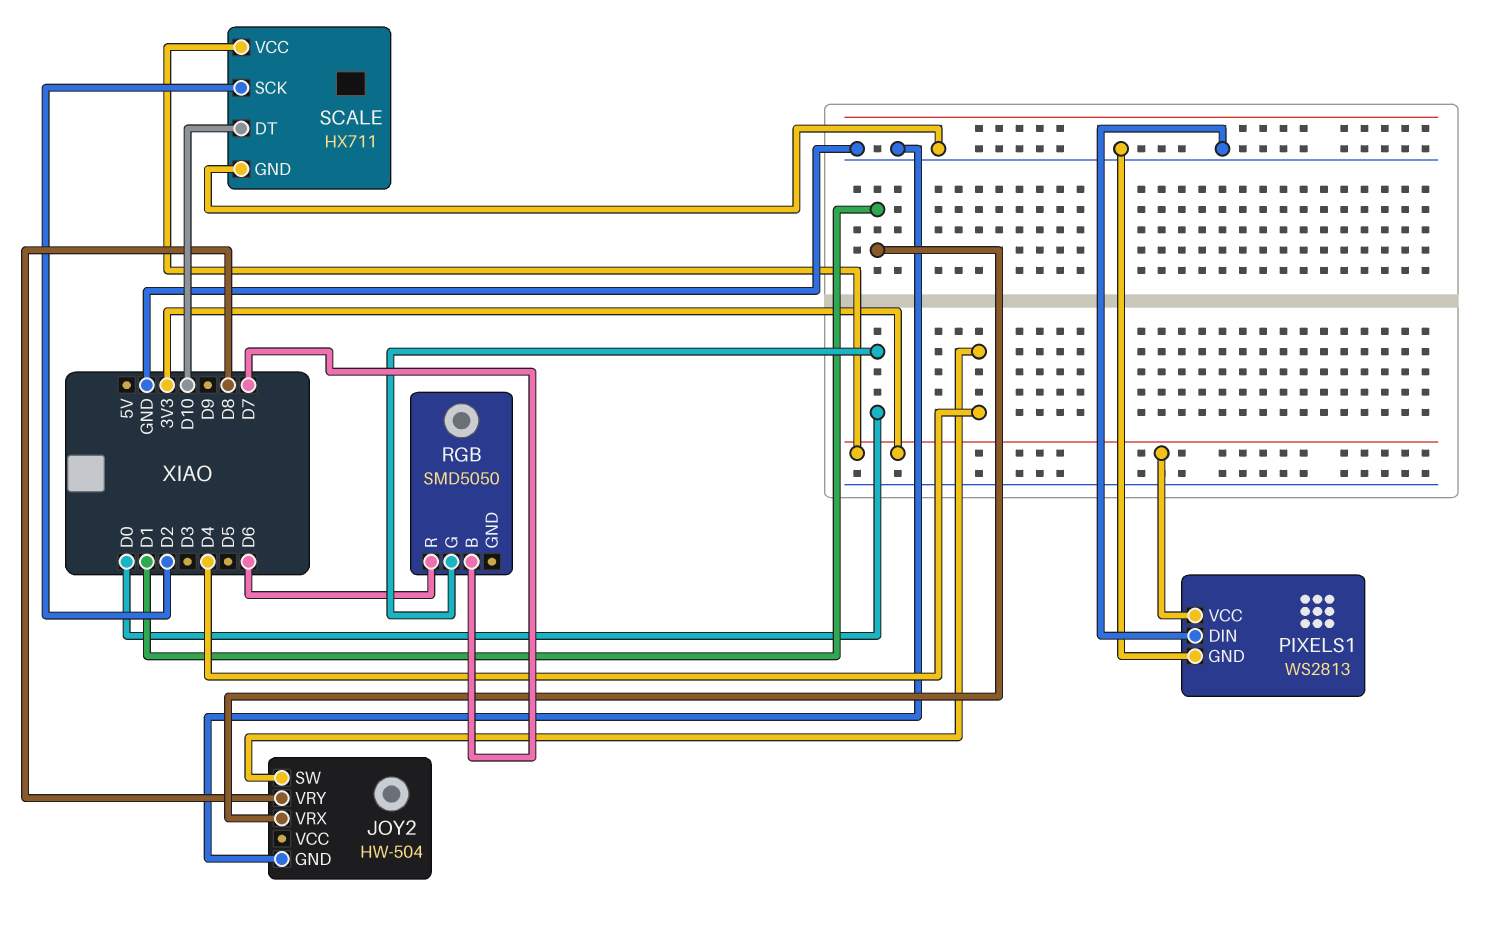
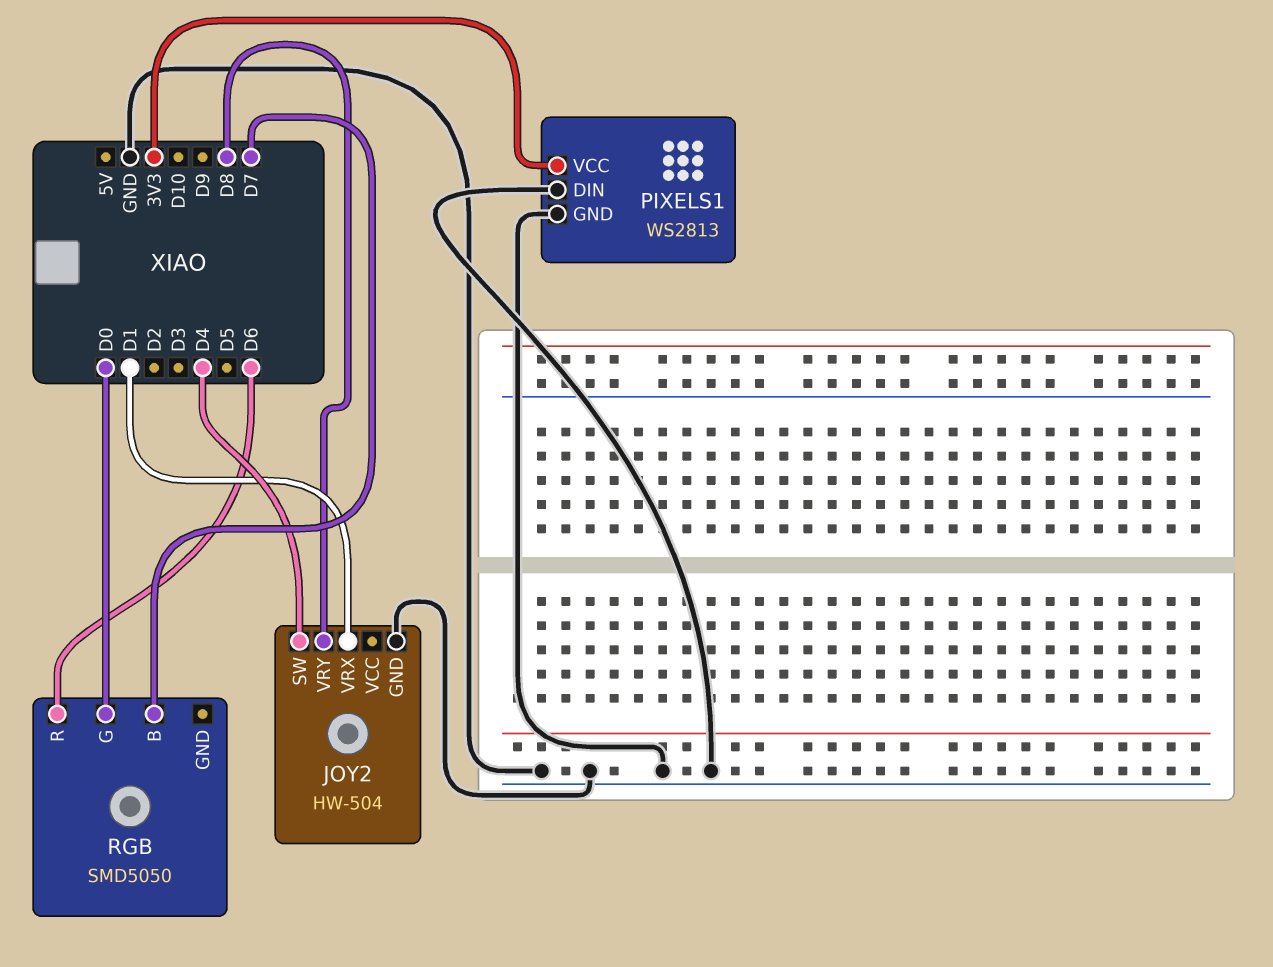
SCALE: HX711 -> none
SCALE pin DT: D10 -> none
SCALE pin GND: GND -> none
SCALE pin SCK: D2 -> none
SCALE pin VCC: 3V3 -> none

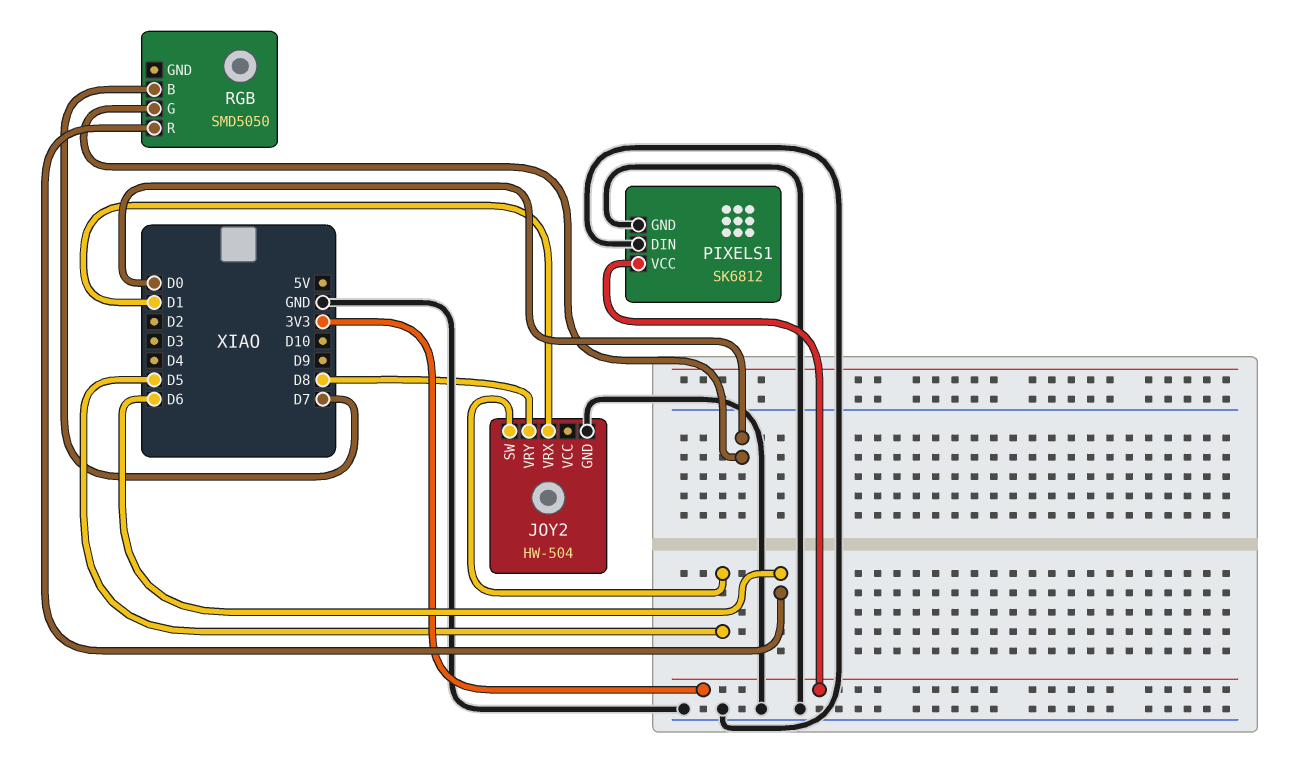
JOY2 pin SW: D4 -> D5
PIXELS1: WS2813 -> SK6812

